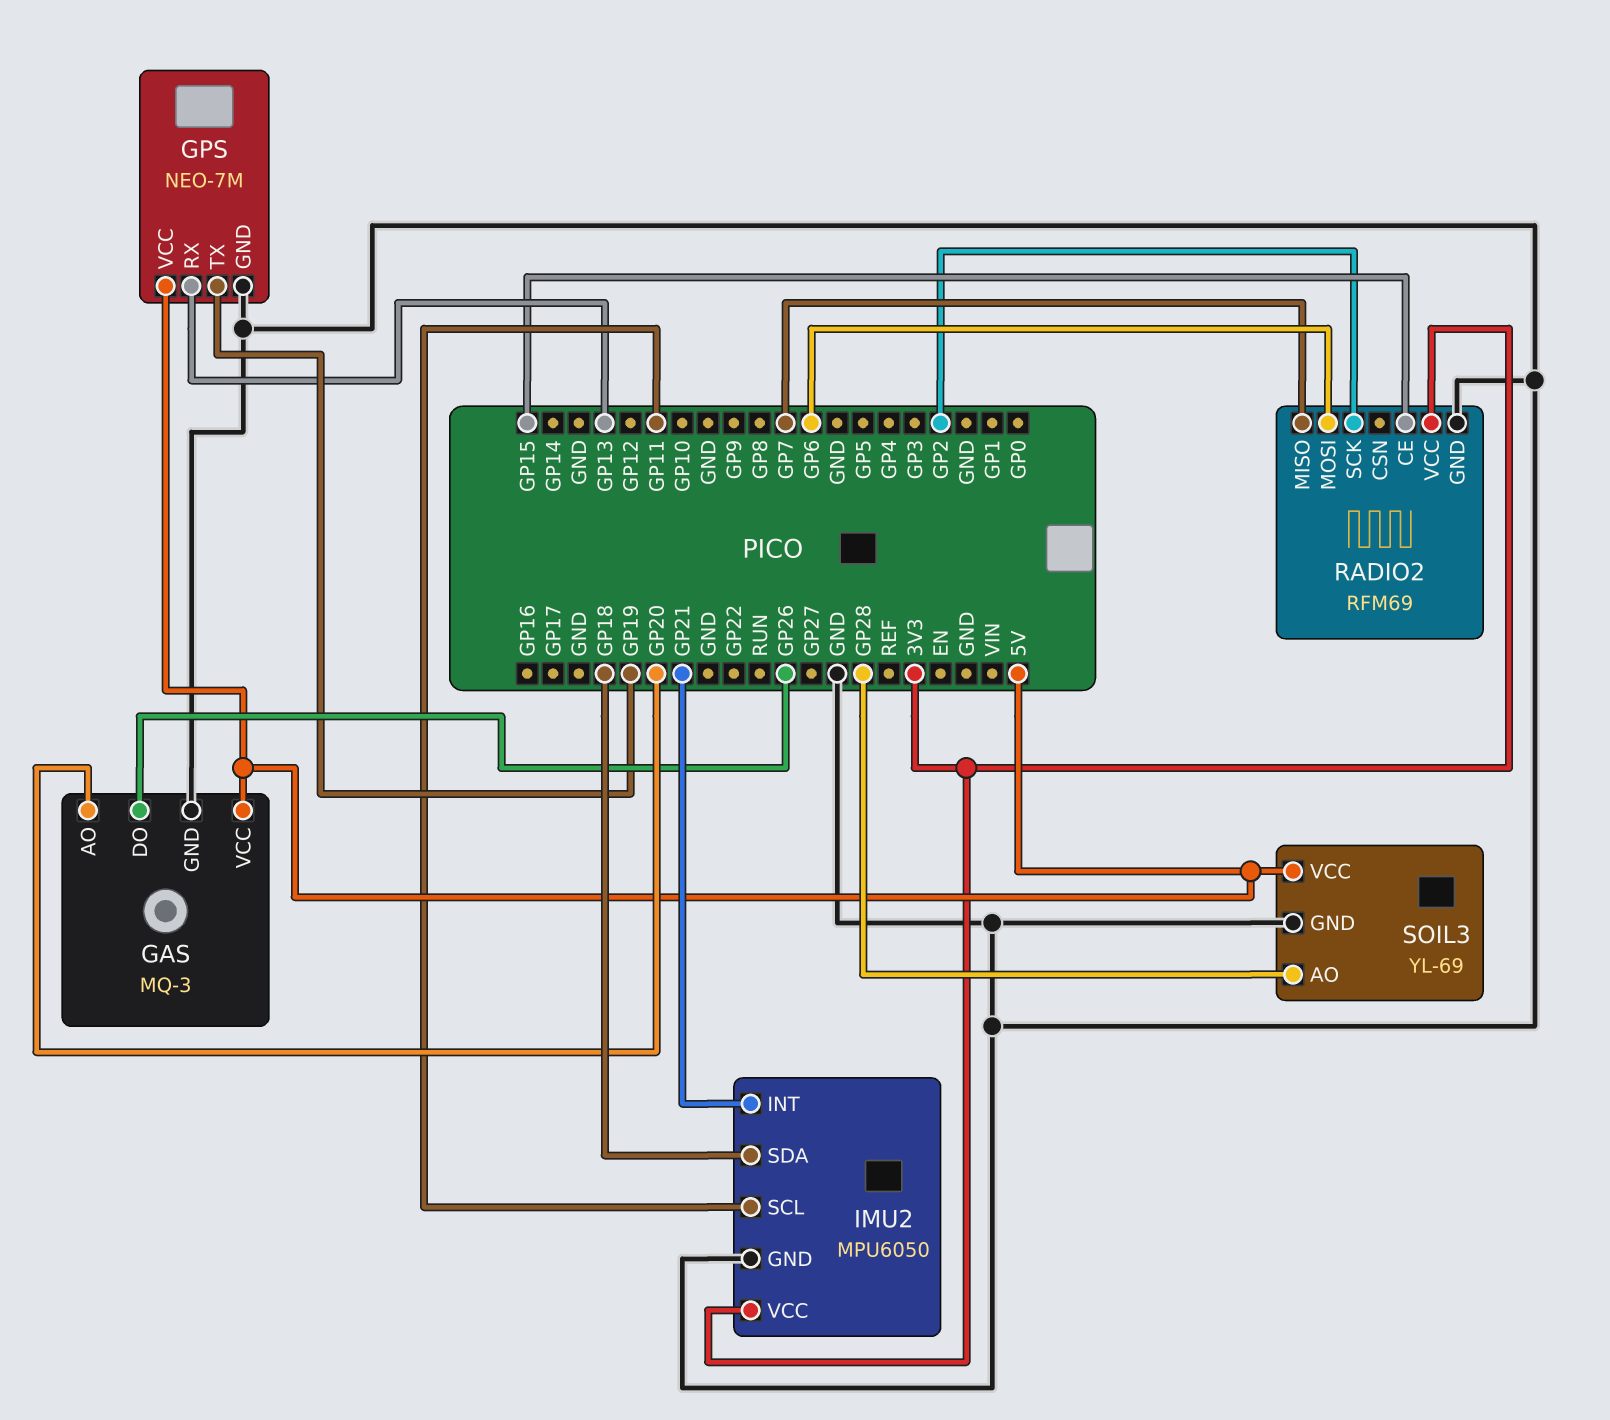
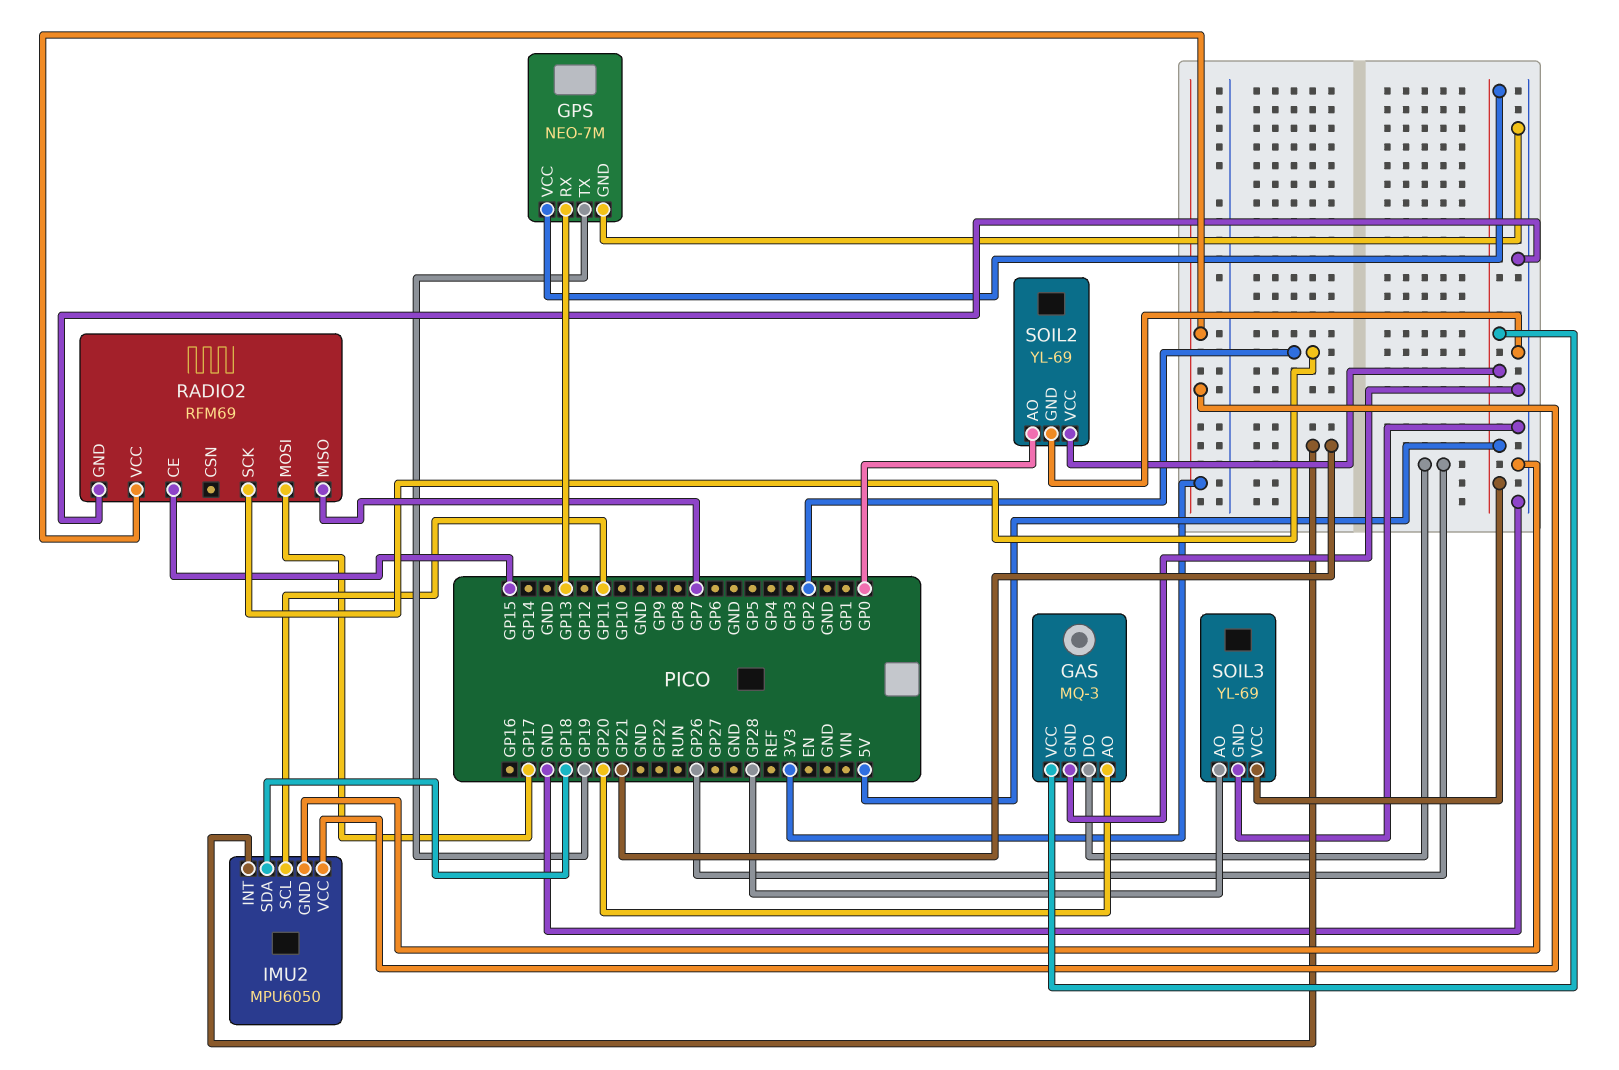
RADIO2 pin MOSI: GP6 -> GP17
SOIL2: none -> YL-69
SOIL2 pin AO: none -> GP0
SOIL2 pin GND: none -> GND
SOIL2 pin VCC: none -> 5V

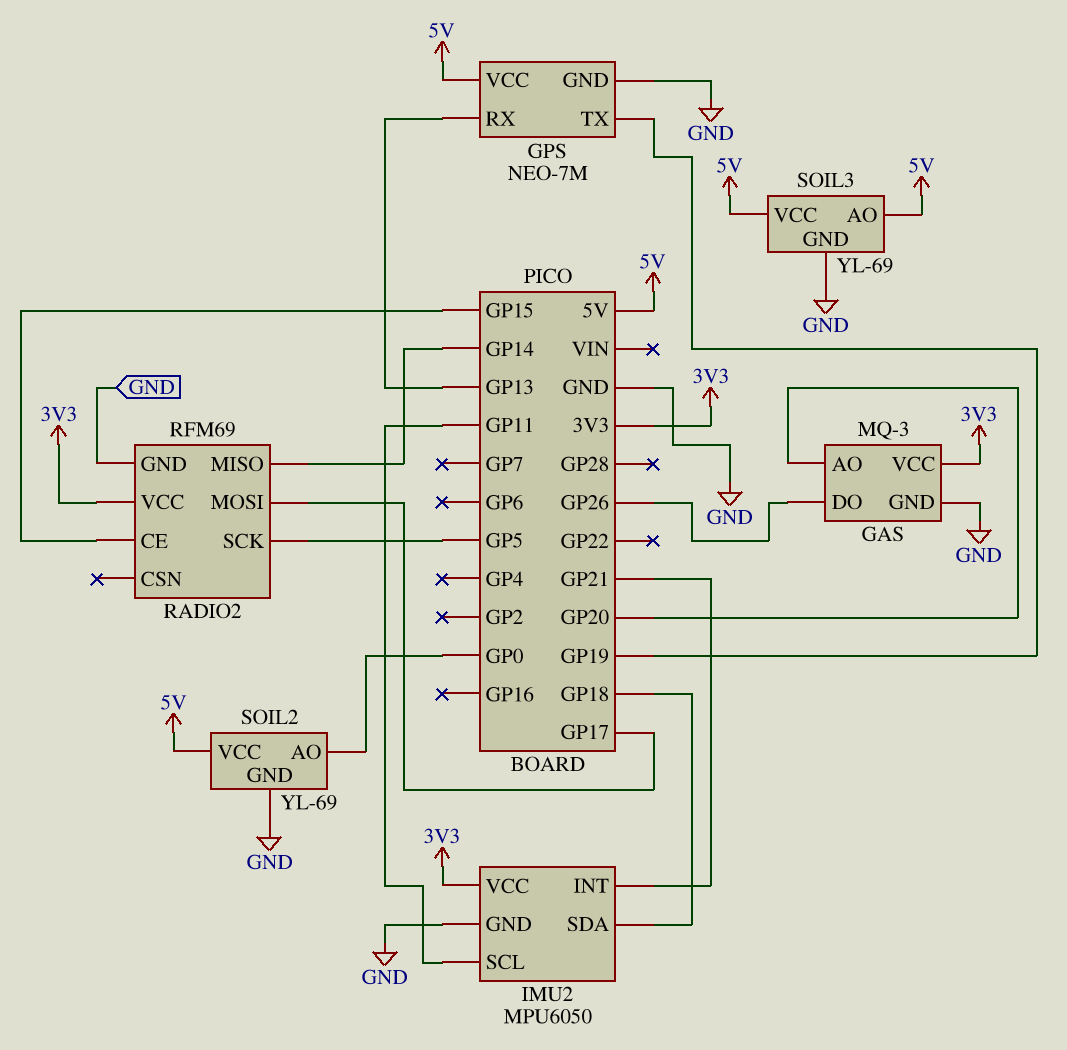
GAS pin VCC: 5V -> 3V3
RADIO2 pin MISO: GP7 -> GP14
RADIO2 pin SCK: GP2 -> GP5
SOIL3 pin AO: GP28 -> 5V

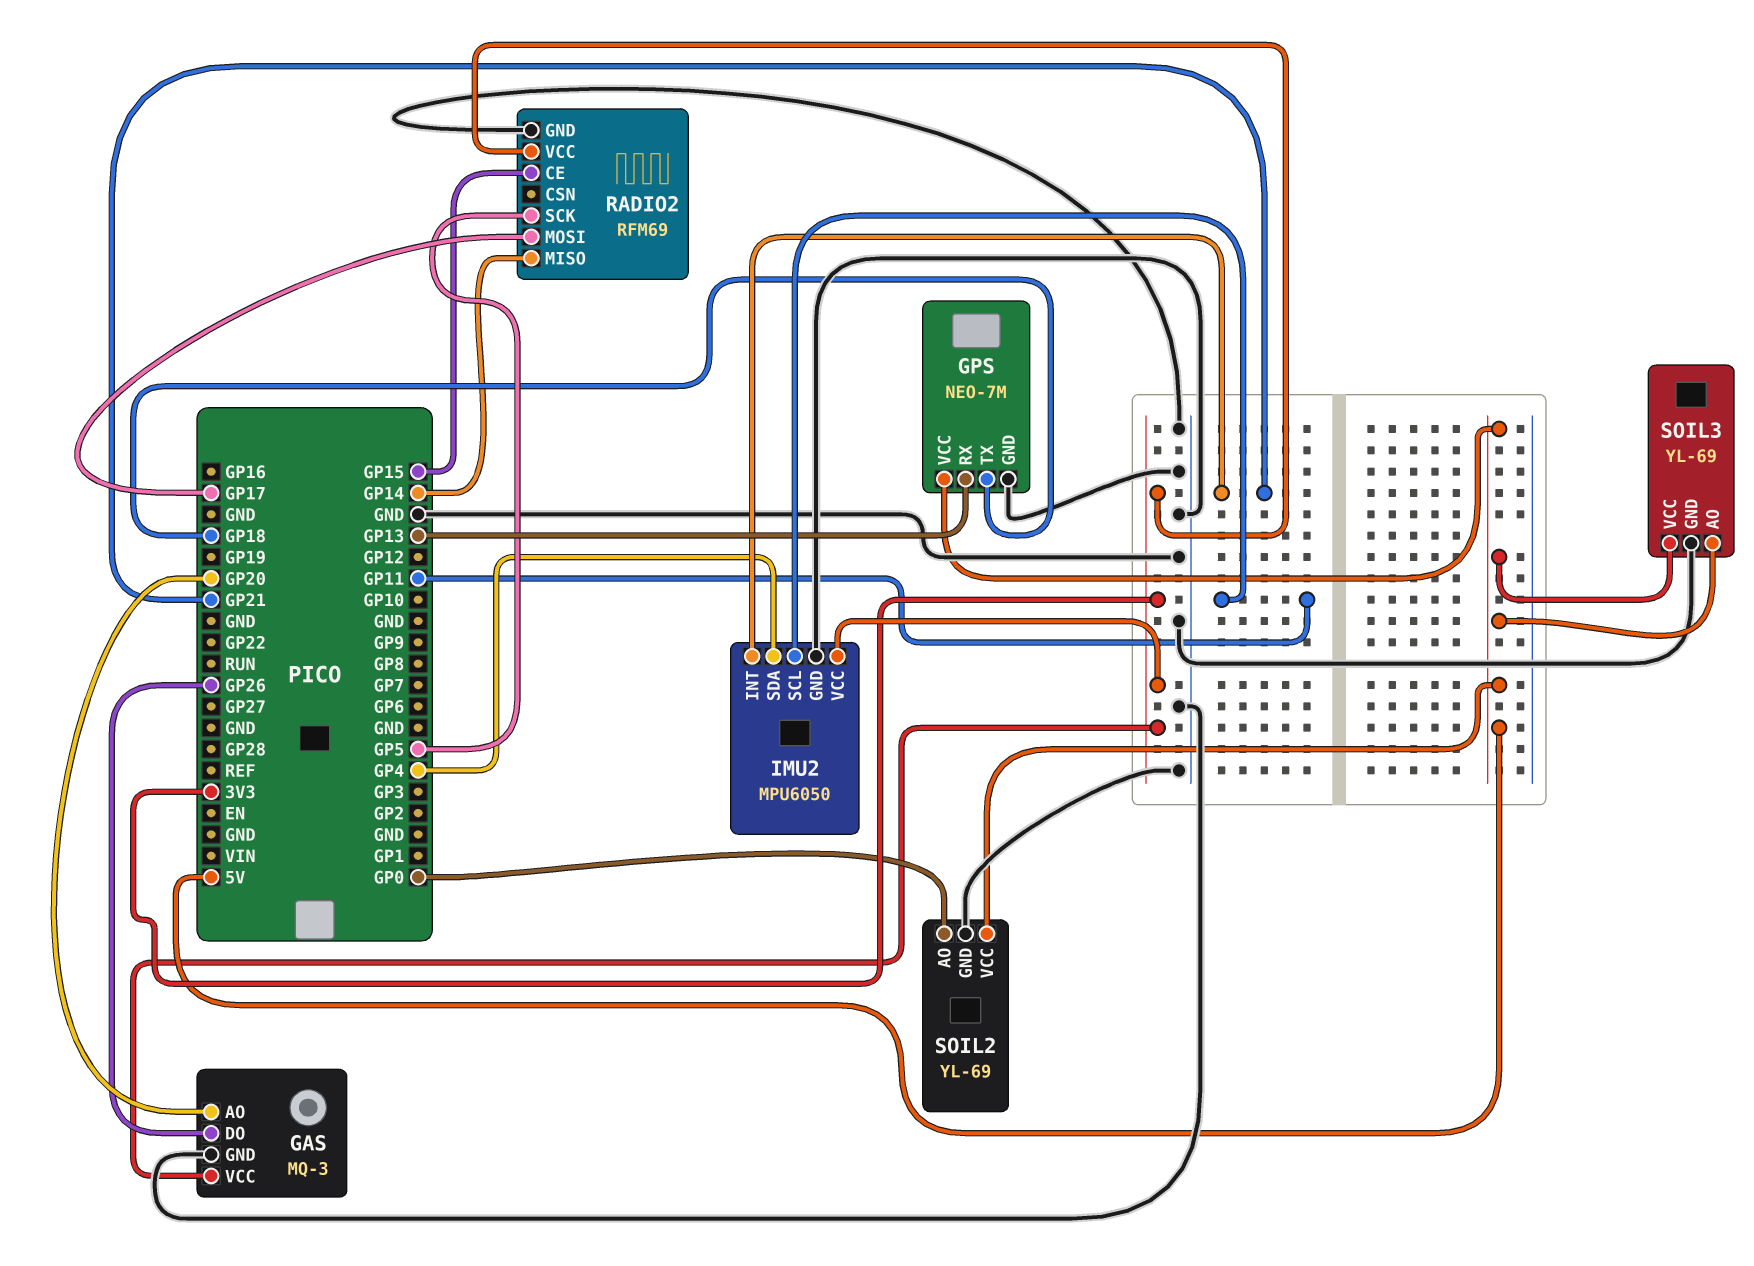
GPS pin TX: GP19 -> GP18
IMU2 pin SDA: GP18 -> GP4

